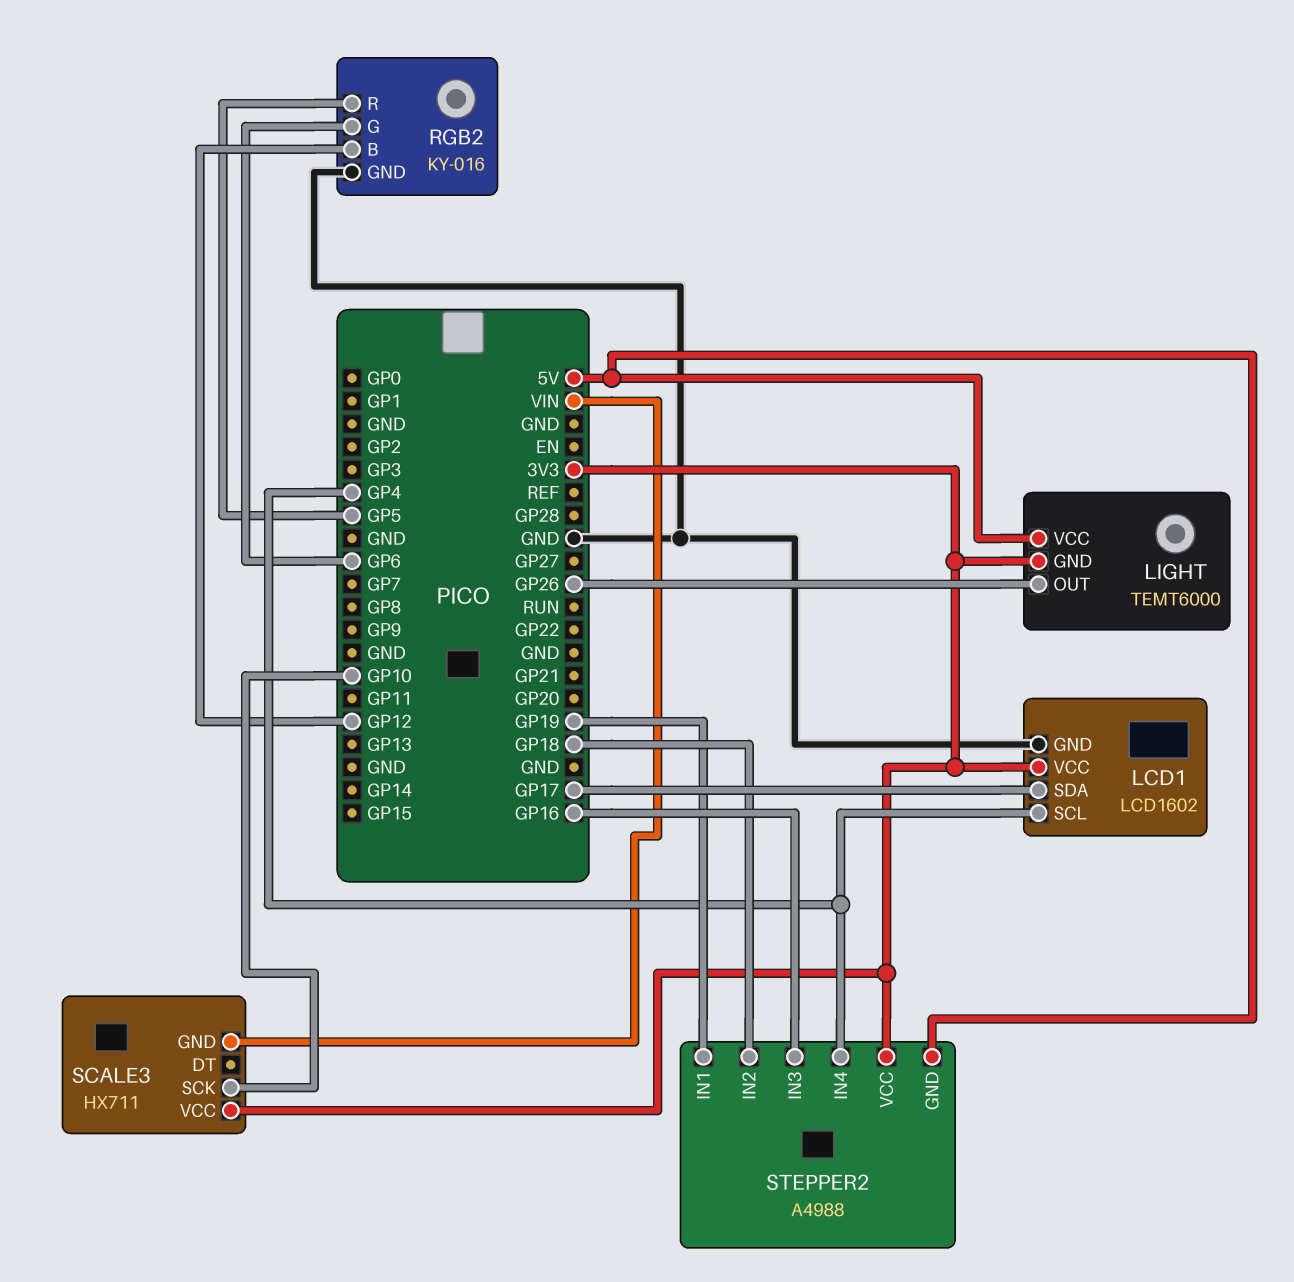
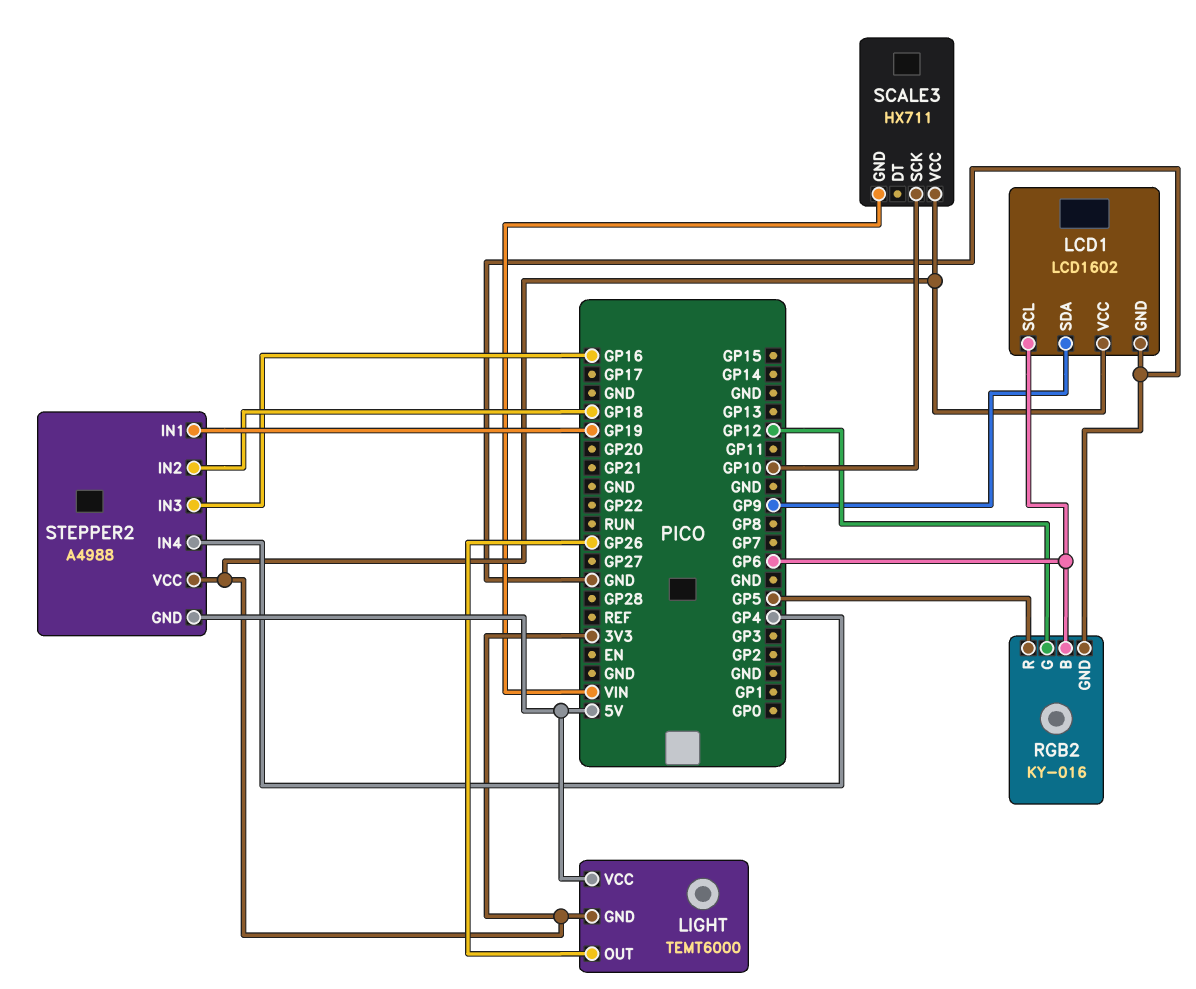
LCD1 pin SCL: GP4 -> GP6
LCD1 pin SDA: GP17 -> GP9
RGB2 pin B: GP12 -> GP6
RGB2 pin G: GP6 -> GP12

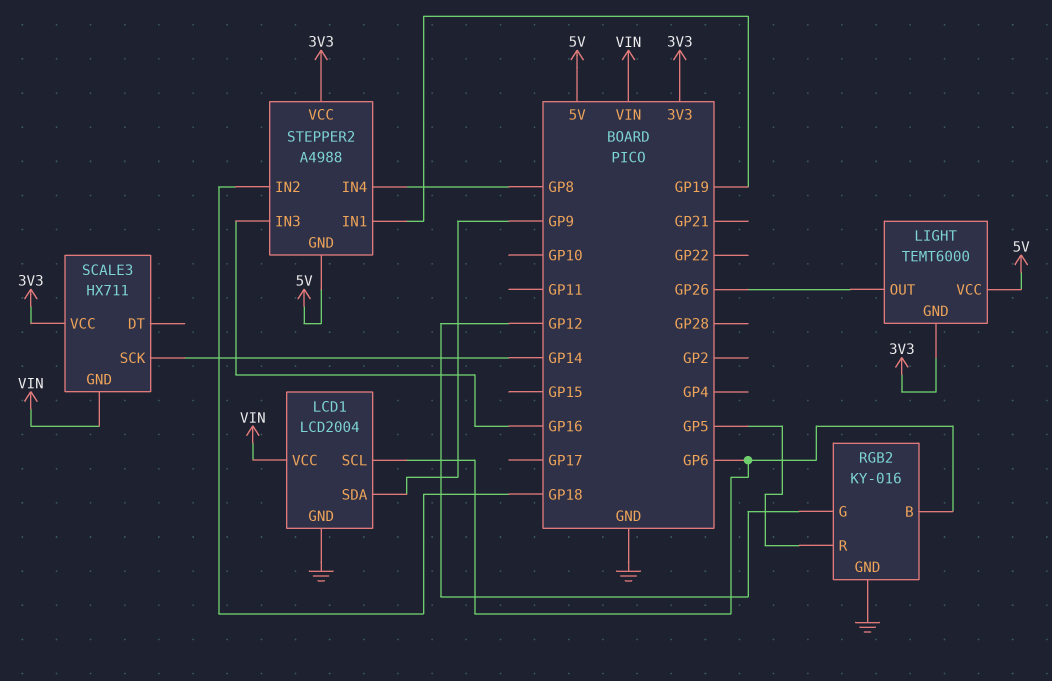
LCD1: LCD1602 -> LCD2004
LCD1 pin VCC: 3V3 -> VIN
SCALE3 pin SCK: GP10 -> GP14
STEPPER2 pin IN4: GP4 -> GP8

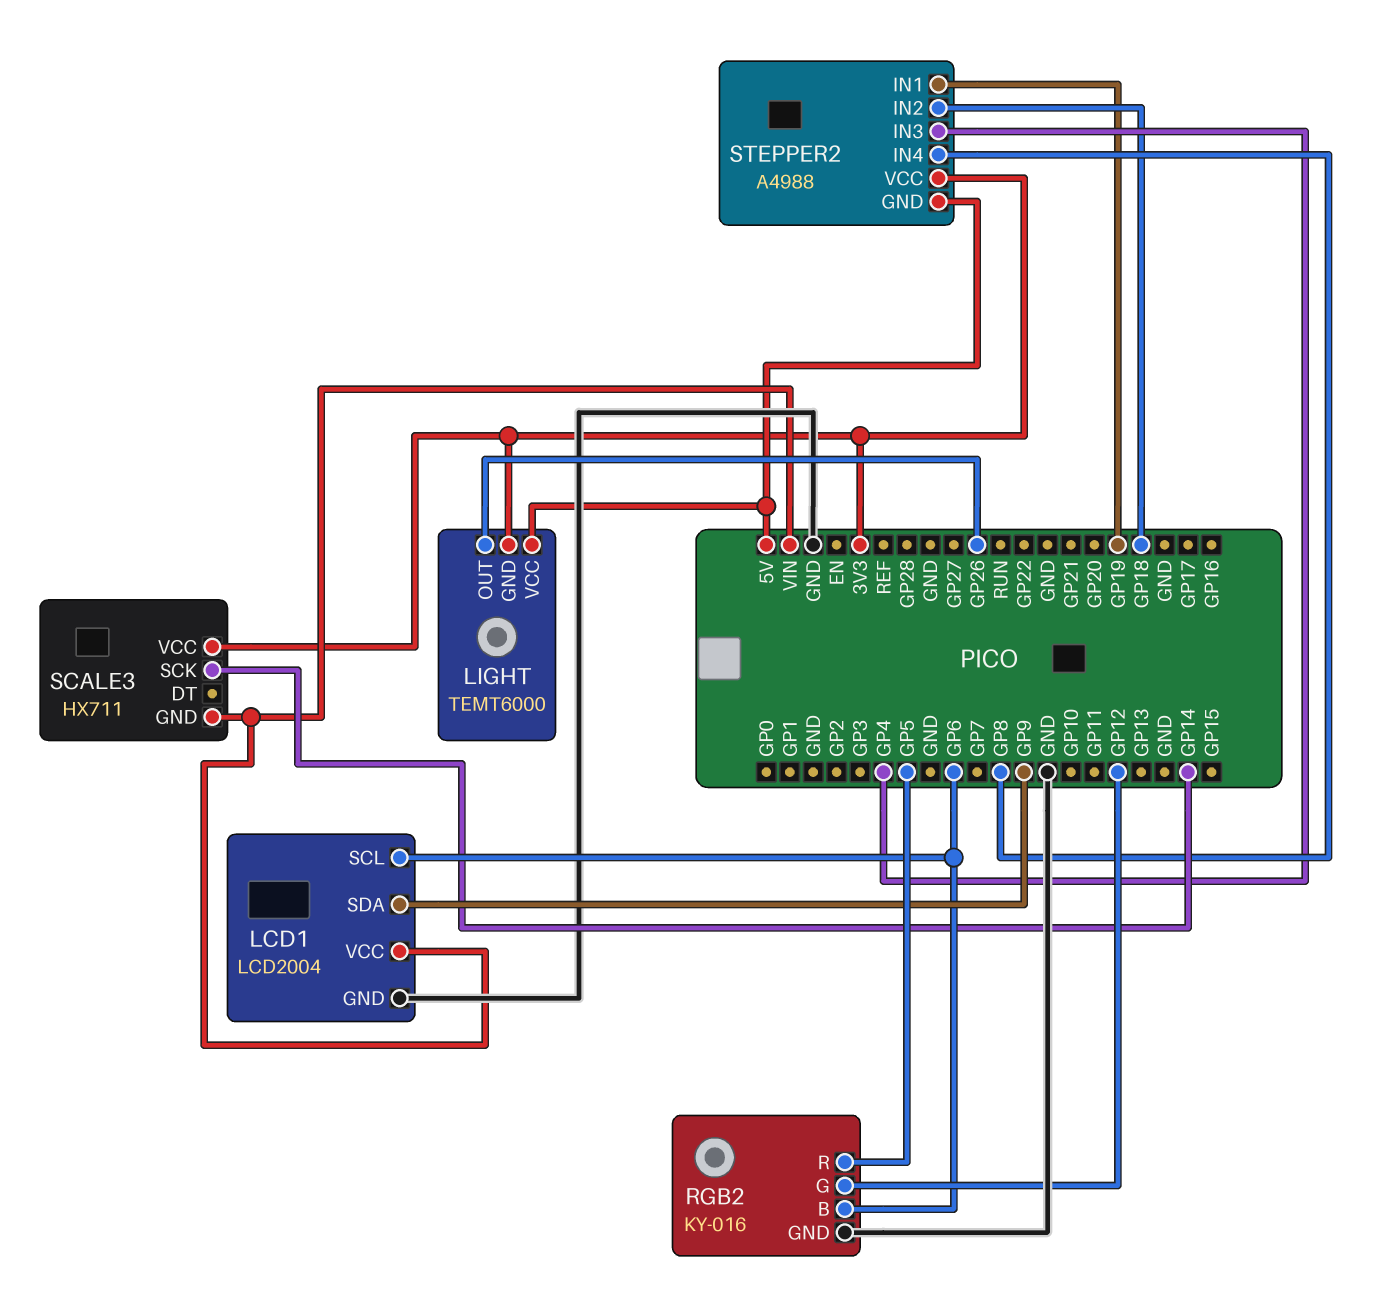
STEPPER2 pin IN3: GP16 -> GP4

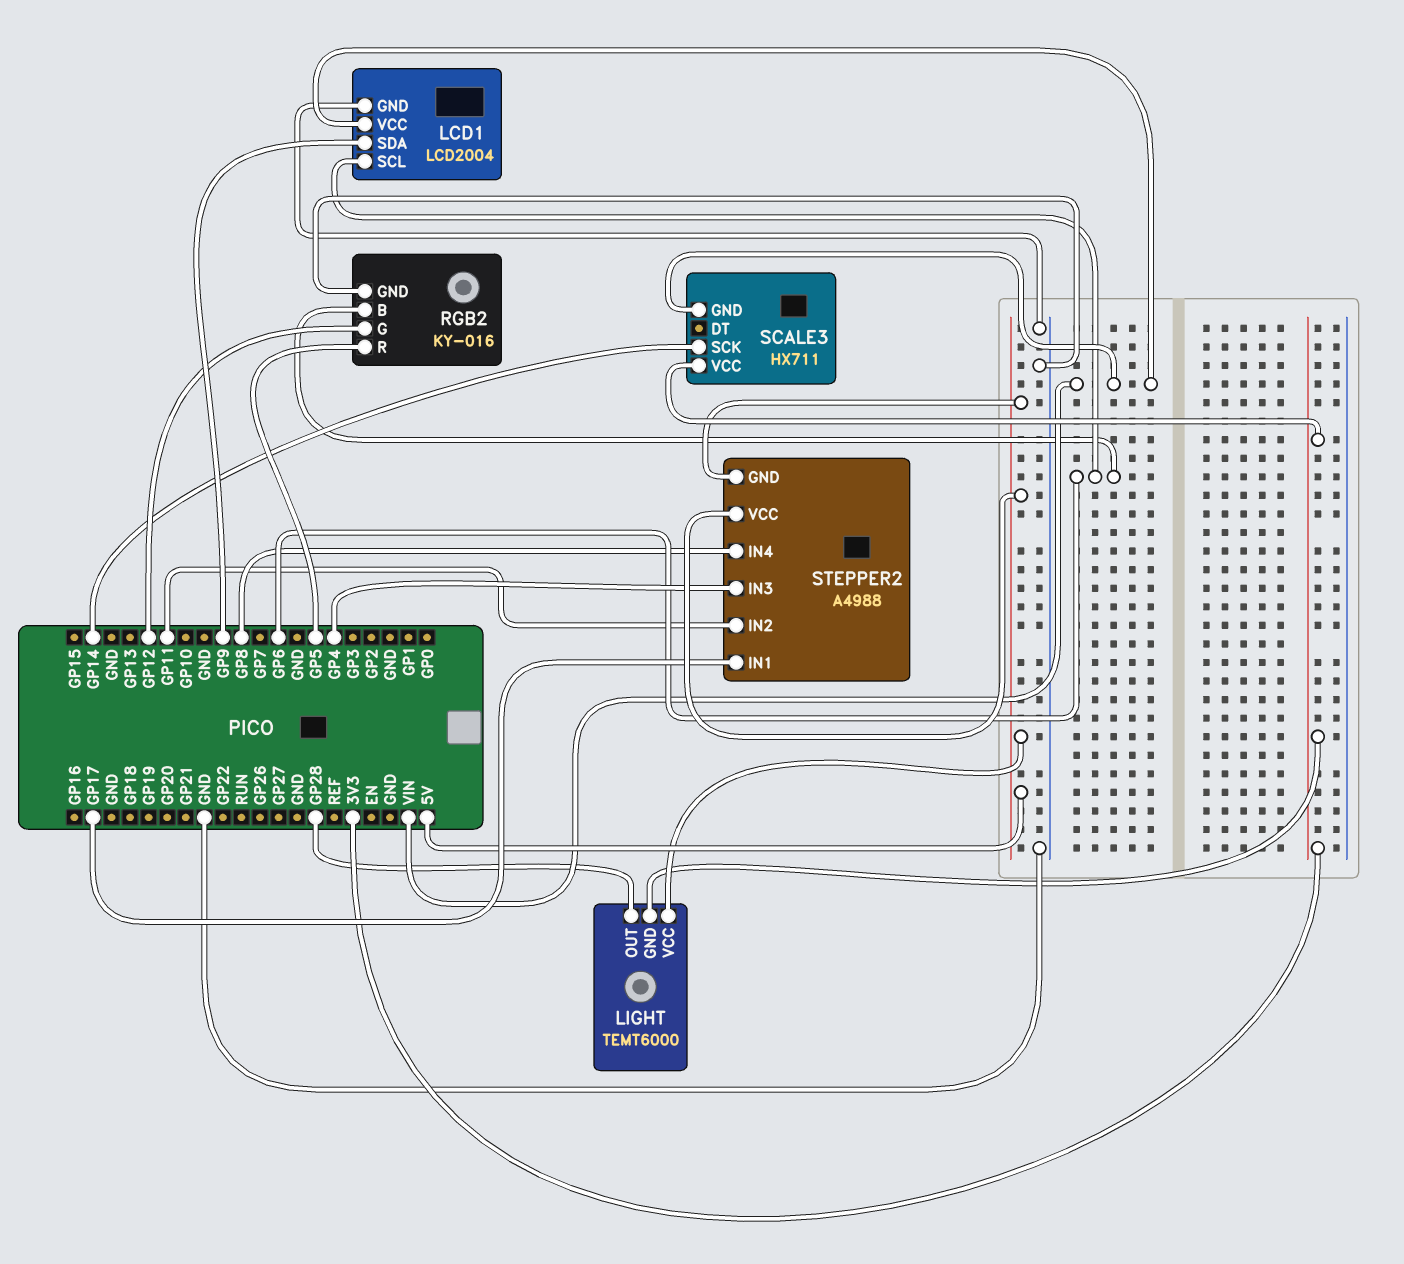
LIGHT pin OUT: GP26 -> GP28
STEPPER2 pin IN1: GP19 -> GP17
STEPPER2 pin IN2: GP18 -> GP11
STEPPER2 pin VCC: 3V3 -> 5V

